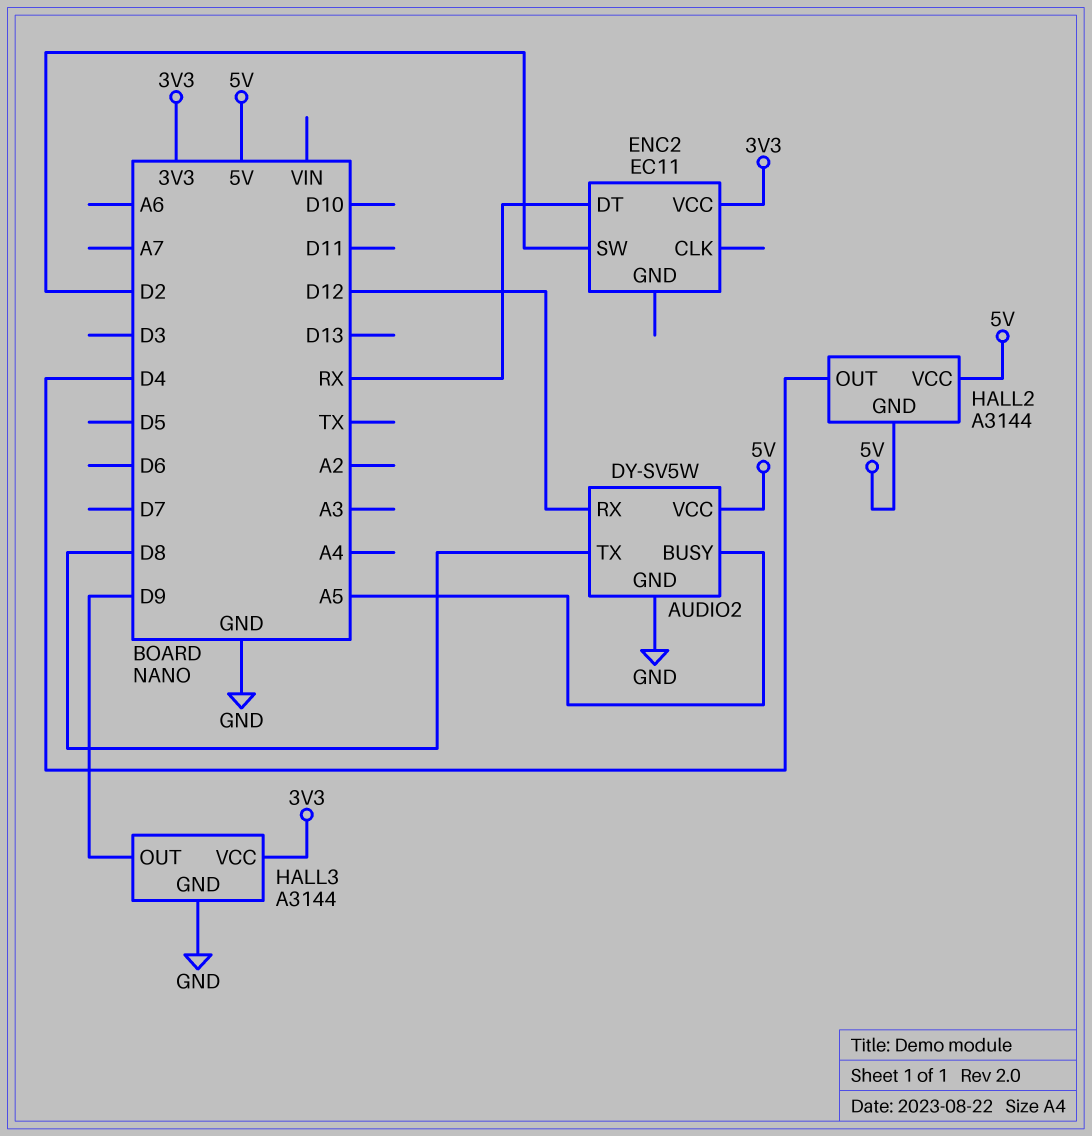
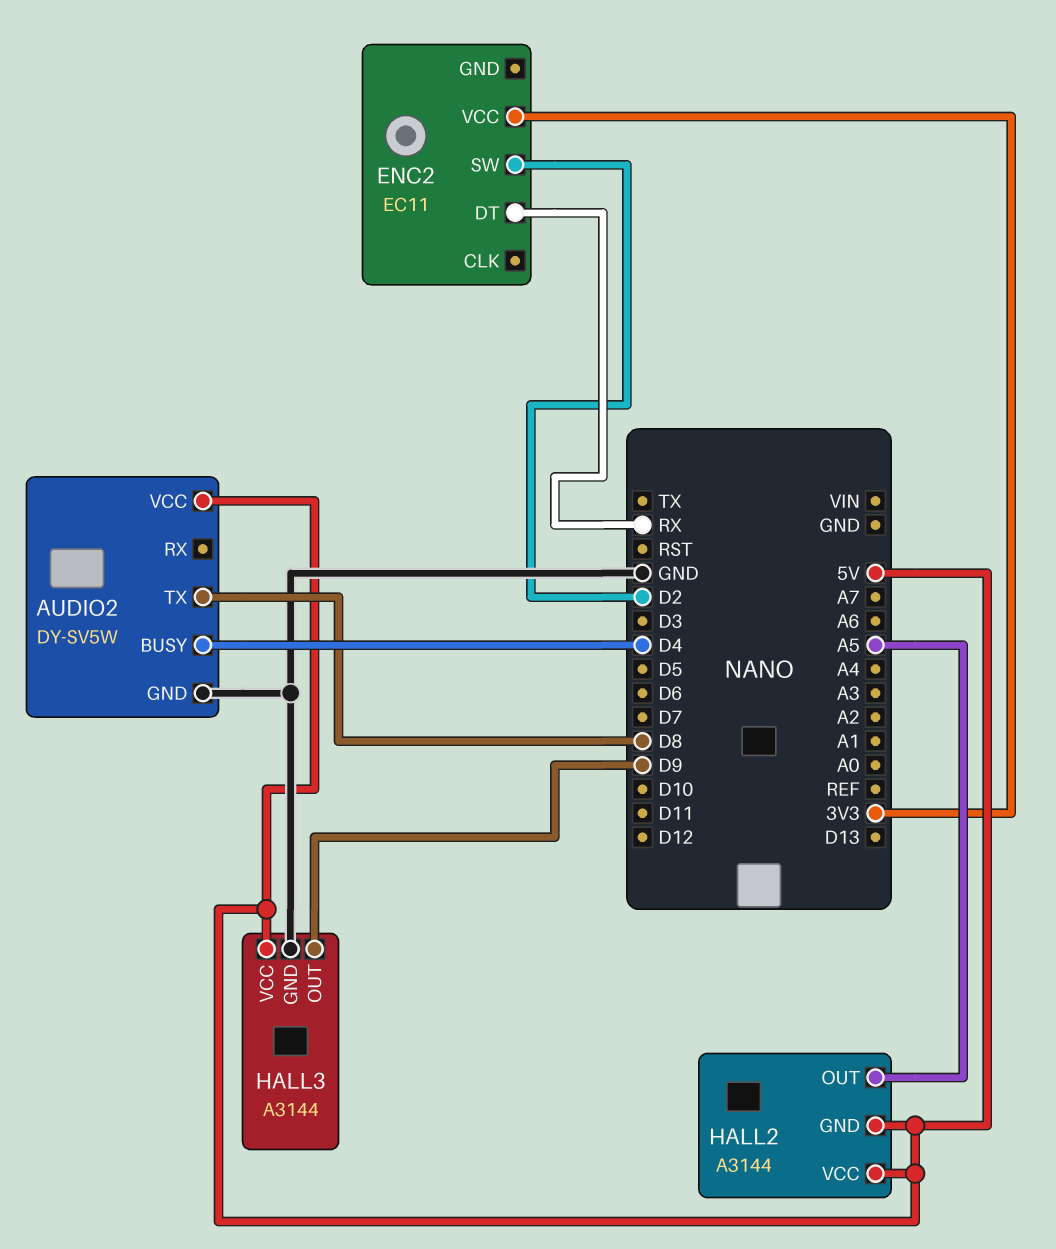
AUDIO2 pin BUSY: A5 -> D4
AUDIO2 pin RX: D12 -> none
HALL2 pin OUT: D4 -> A5
HALL3 pin VCC: 3V3 -> 5V

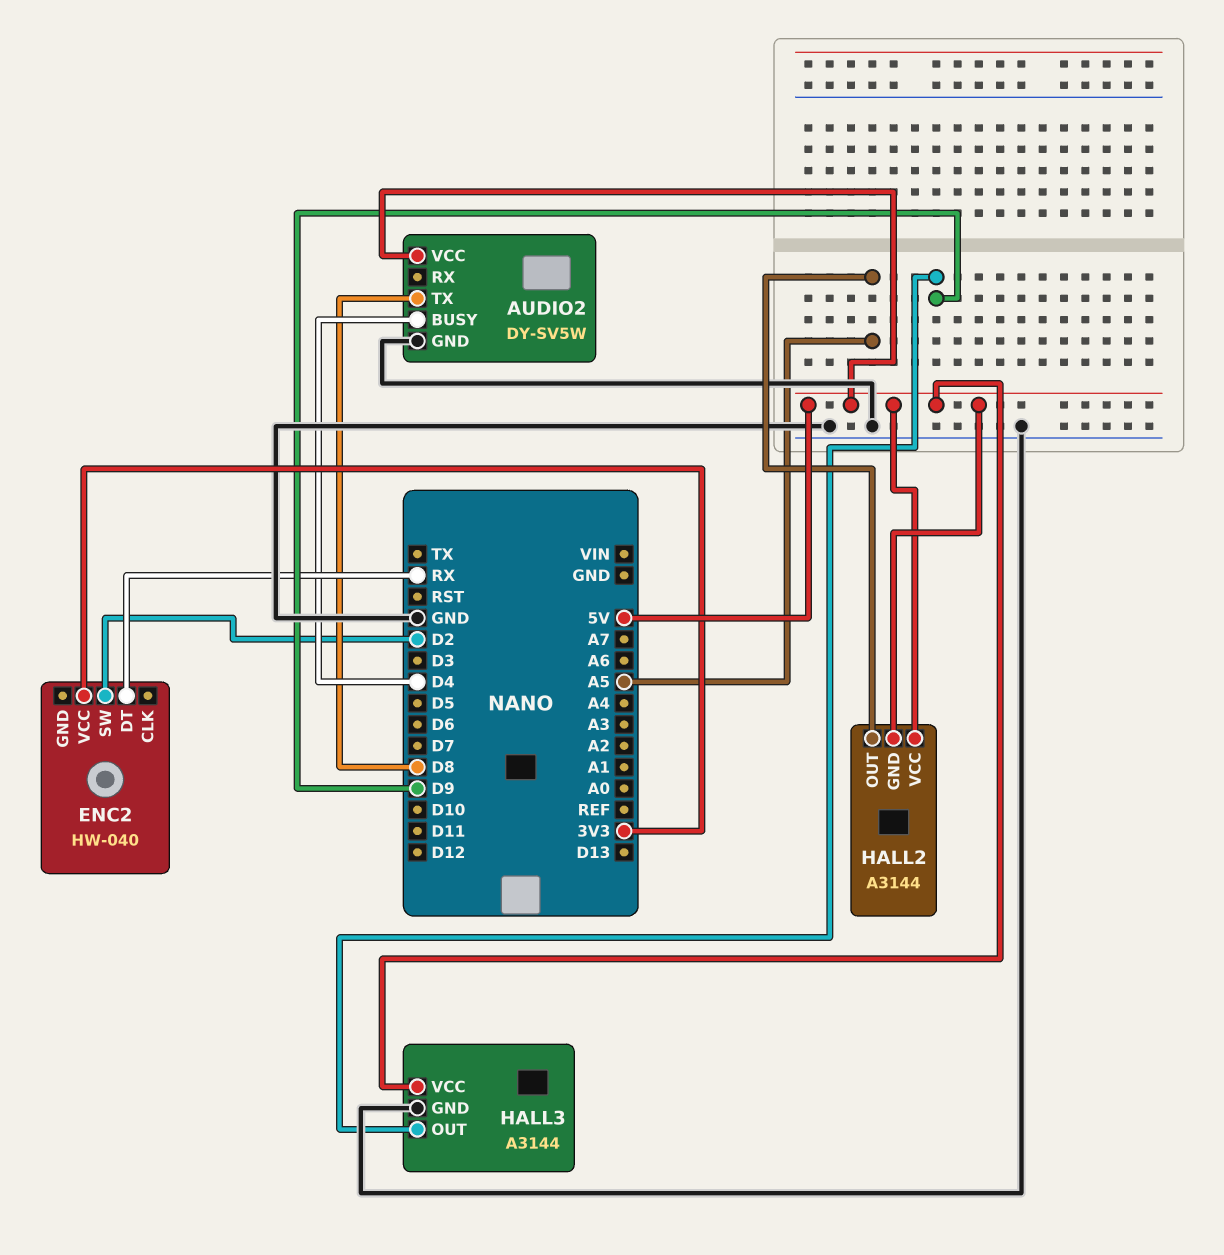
ENC2: EC11 -> HW-040

